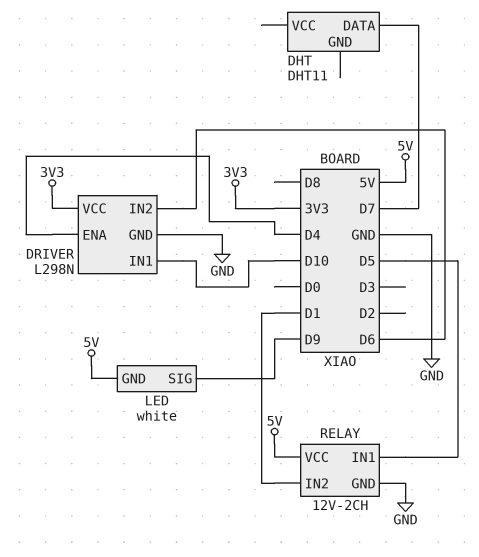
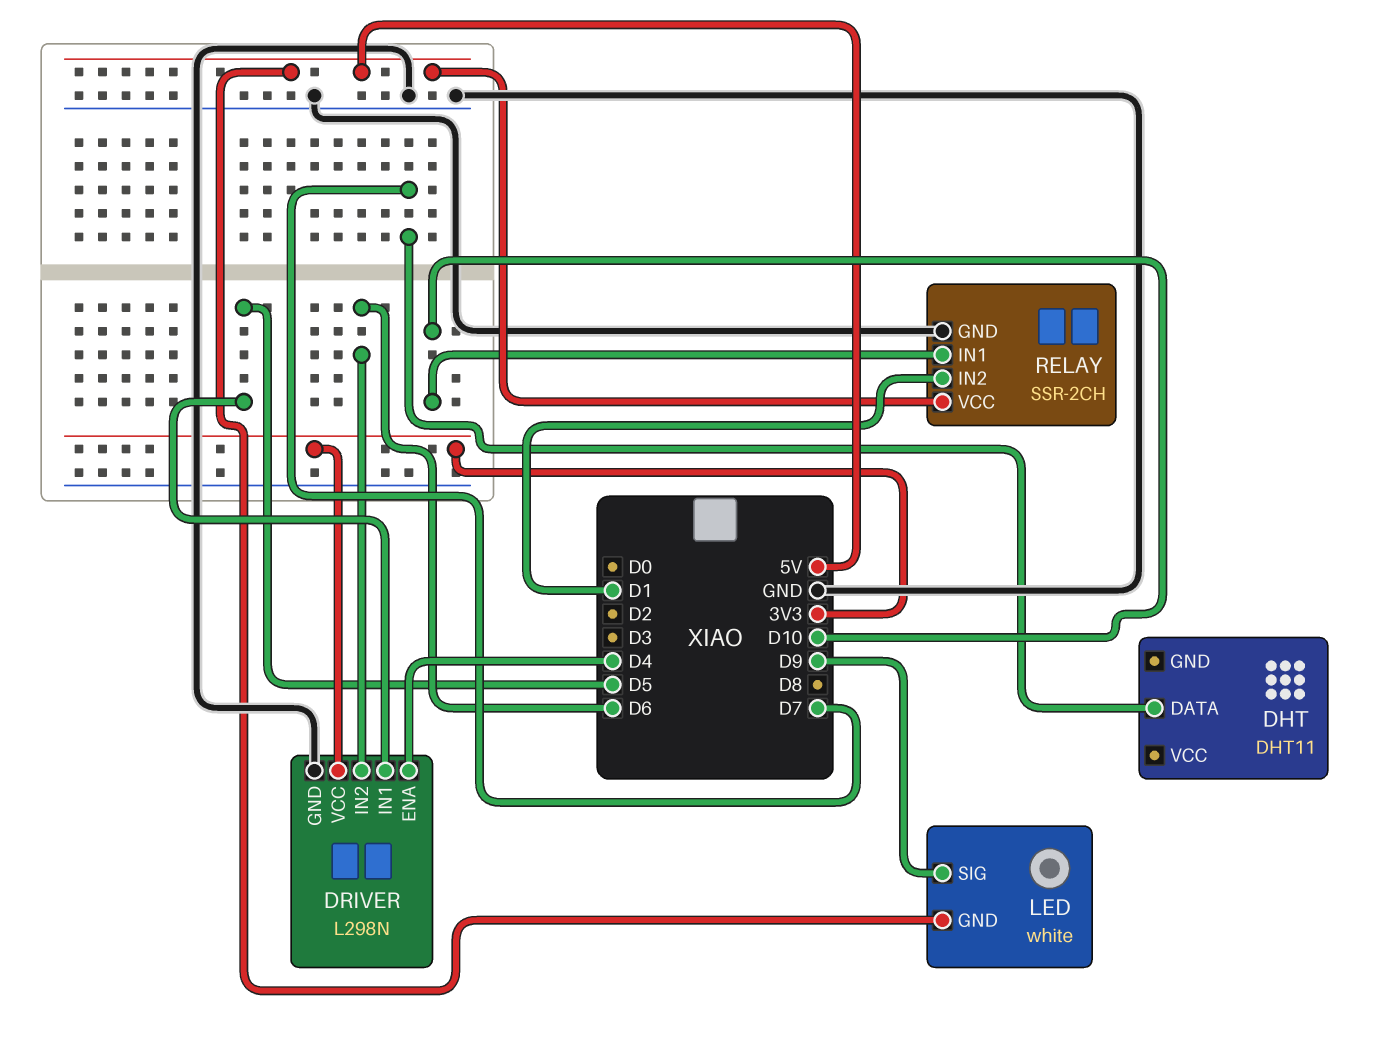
DRIVER pin IN1: D10 -> D5
RELAY: 12V-2CH -> SSR-2CH
RELAY pin IN1: D5 -> D10

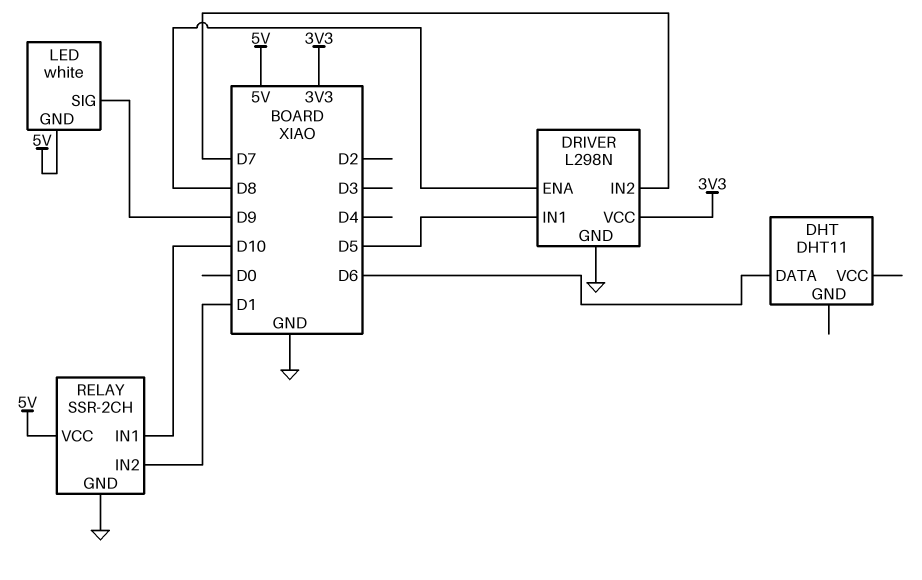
DHT pin DATA: D7 -> D6
DRIVER pin ENA: D4 -> D8
DRIVER pin IN2: D6 -> D7

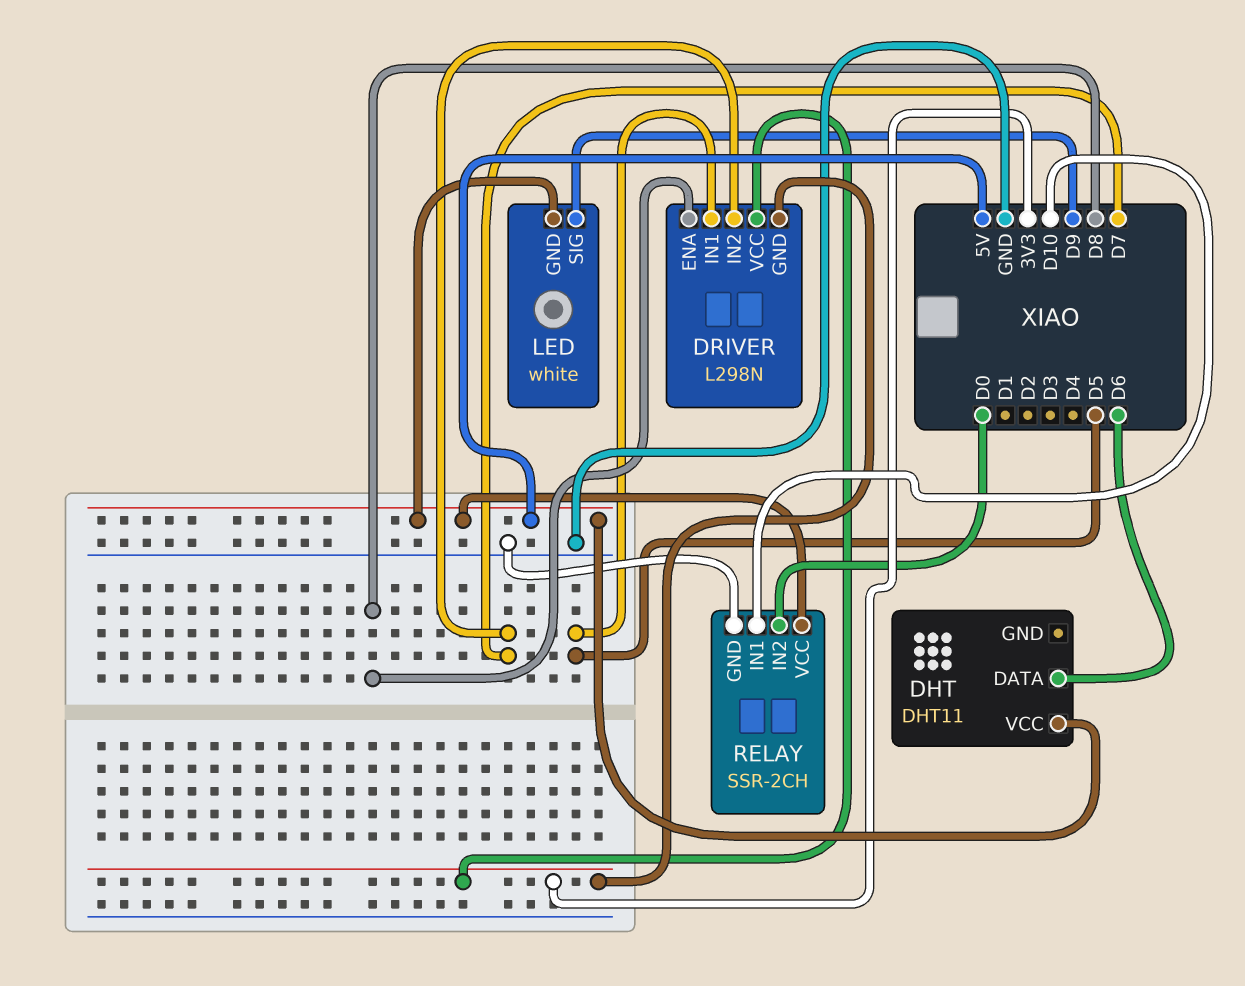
DHT pin VCC: none -> 5V
DRIVER pin GND: GND -> 3V3
RELAY pin IN2: D1 -> D0

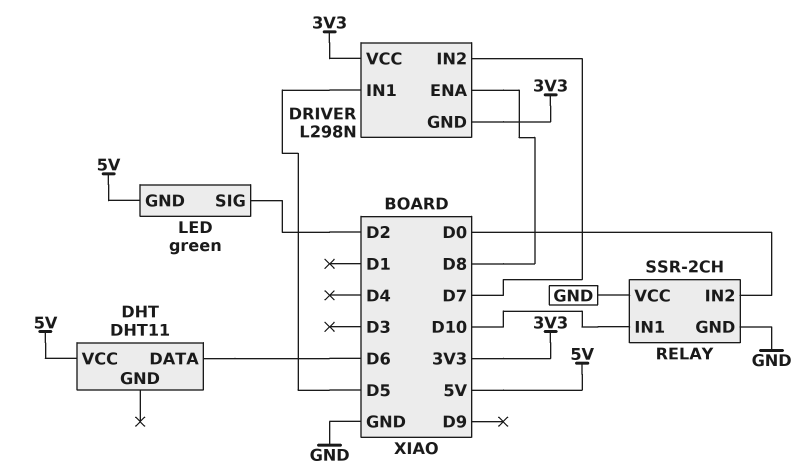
LED: white -> green
LED pin SIG: D9 -> D2
RELAY pin VCC: 5V -> GND

